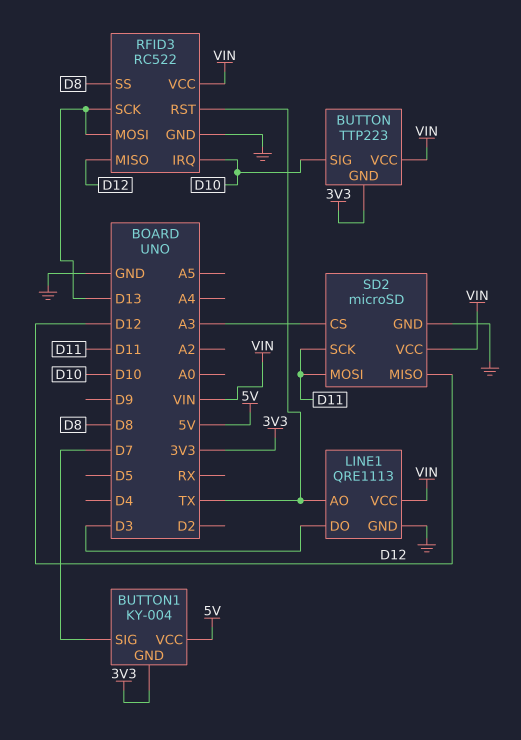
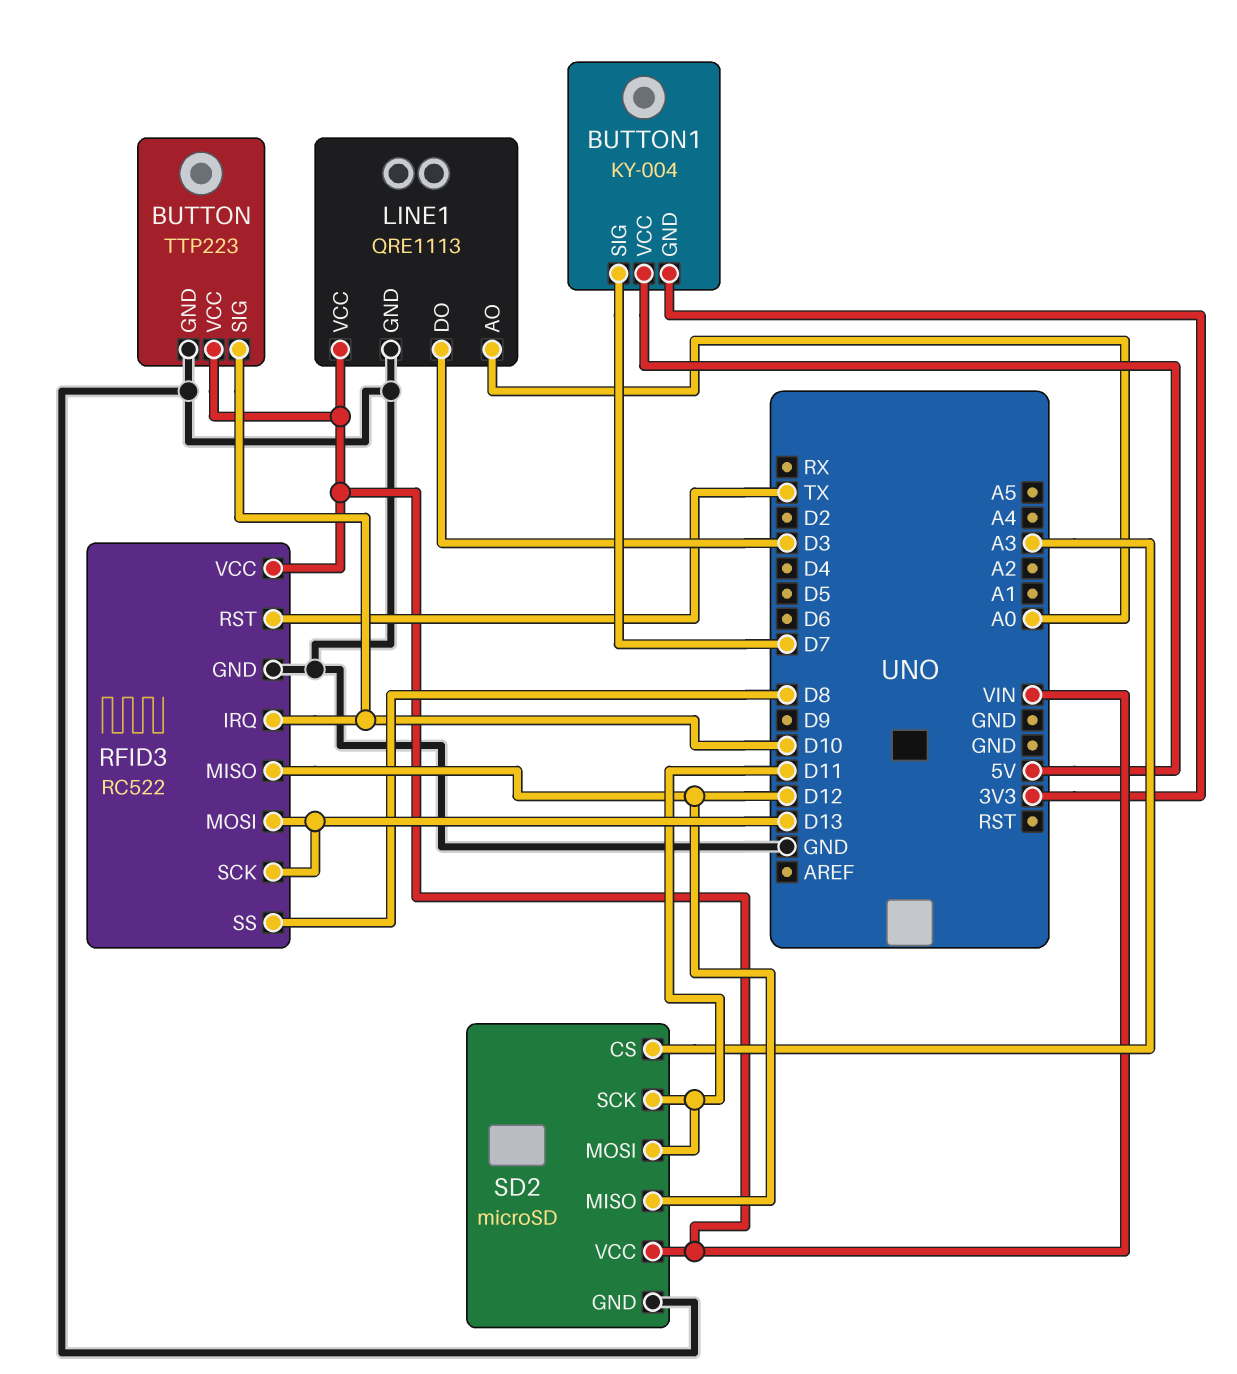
BUTTON pin GND: 3V3 -> GND
LINE1 pin AO: TX -> A0

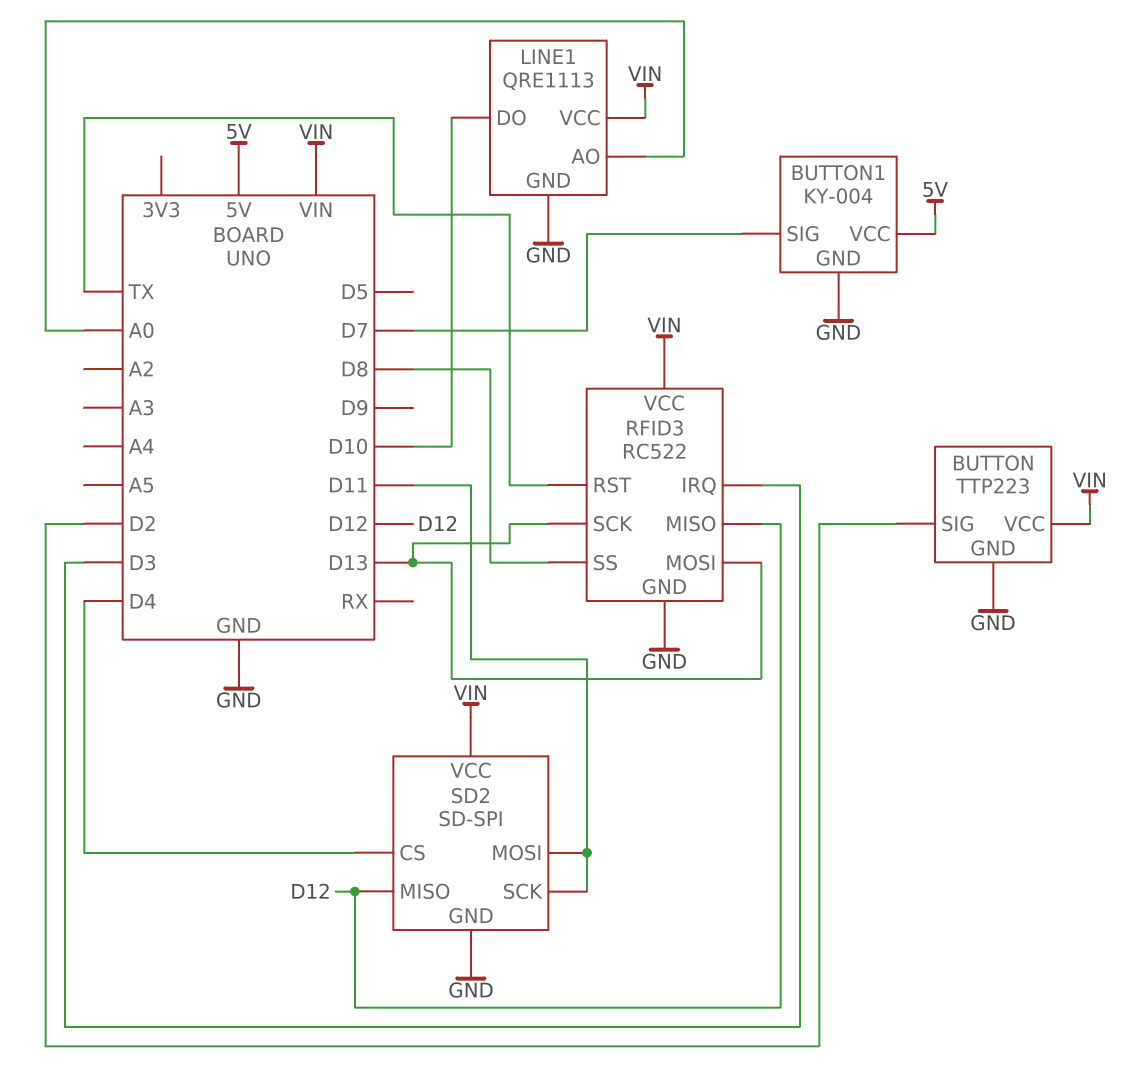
BUTTON pin SIG: D10 -> D2
BUTTON1 pin GND: 3V3 -> GND
LINE1 pin DO: D3 -> D10
RFID3 pin IRQ: D10 -> D3
SD2: microSD -> SD-SPI
SD2 pin CS: A3 -> D4

